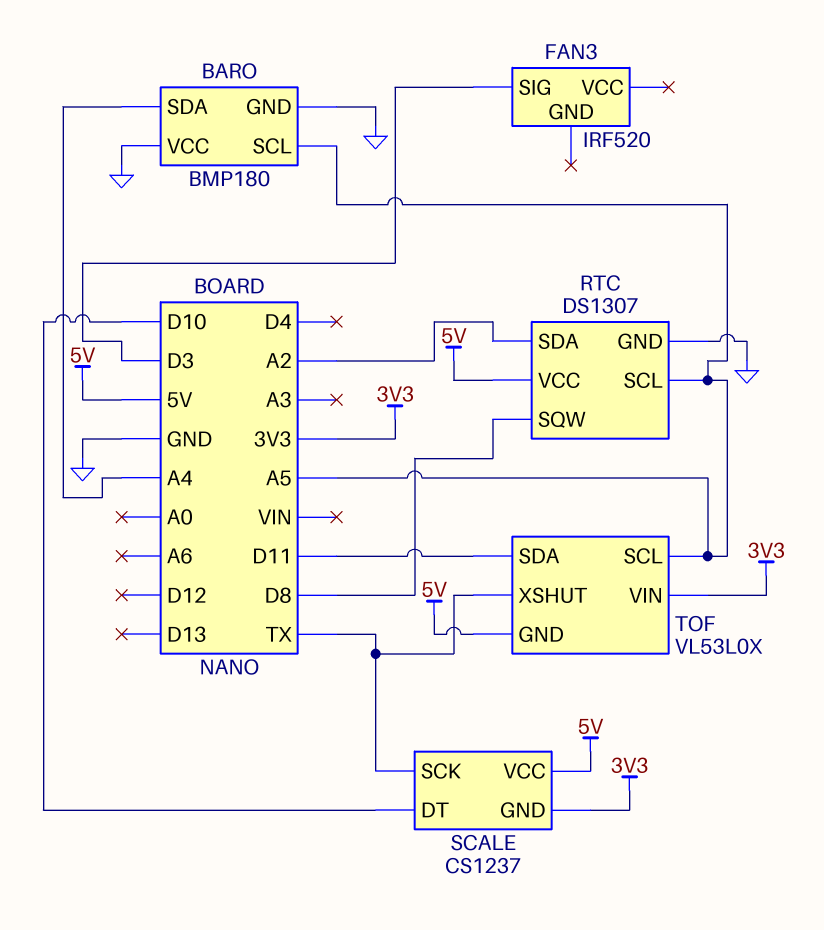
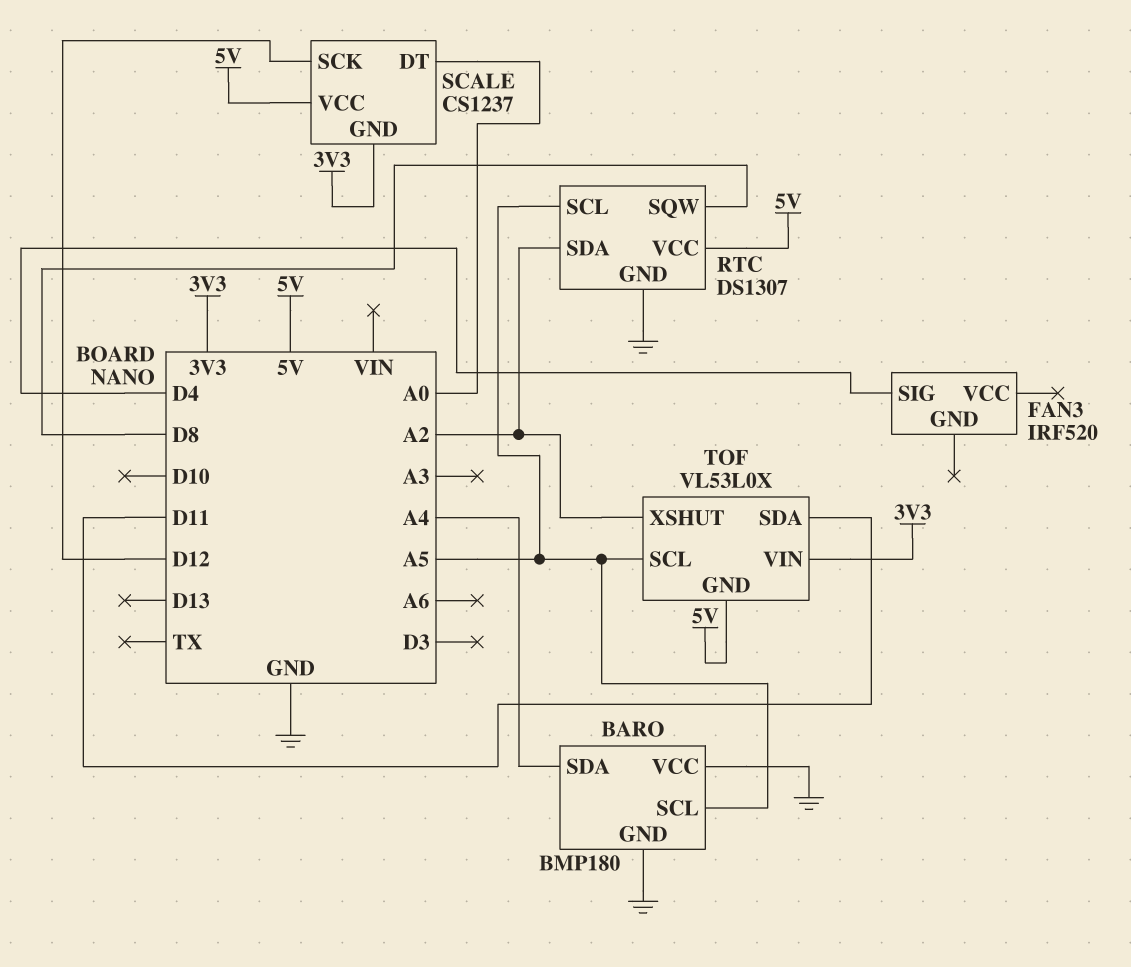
FAN3 pin SIG: D3 -> D4
SCALE pin DT: D10 -> A0
SCALE pin SCK: TX -> D12
TOF pin XSHUT: TX -> A2

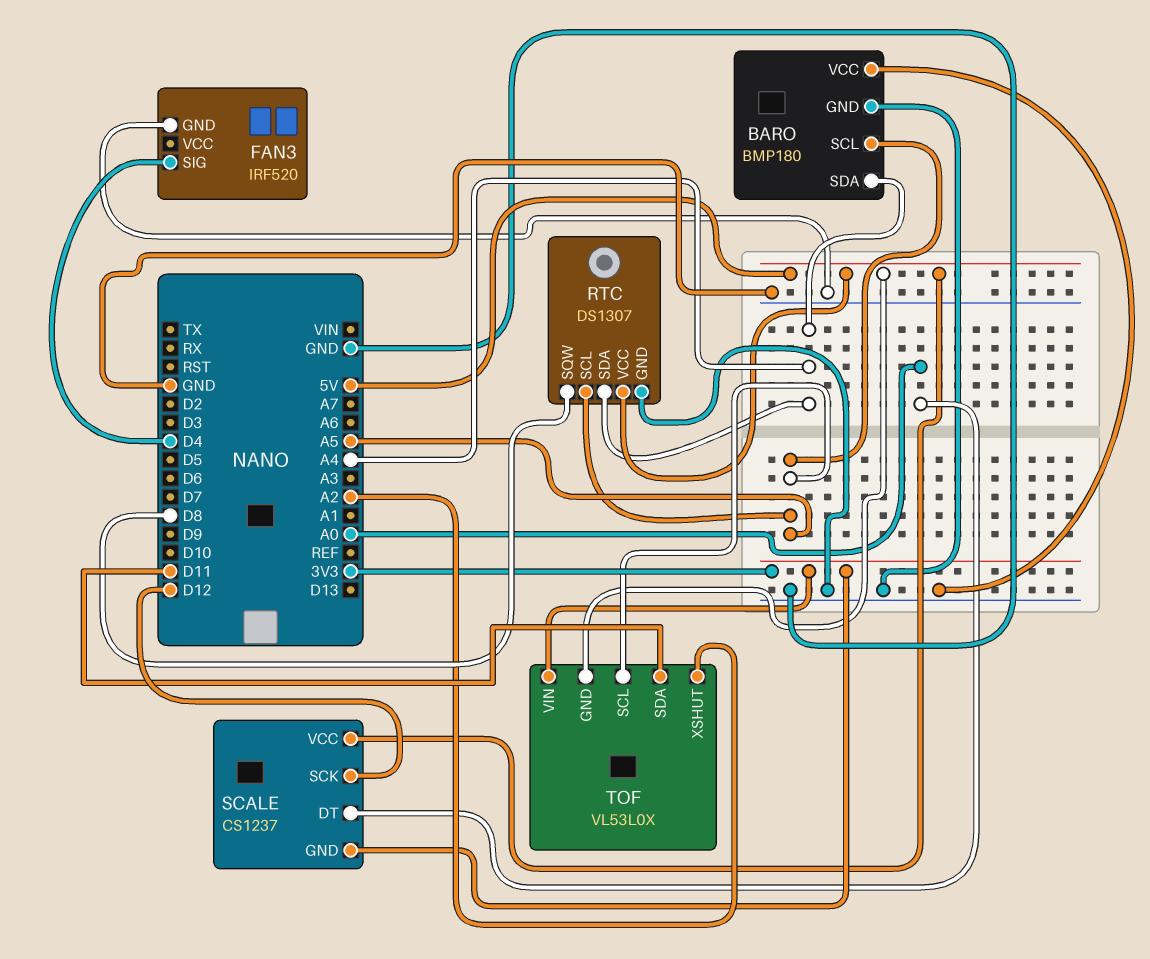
FAN3 pin GND: none -> GND
RTC pin SDA: A2 -> A4

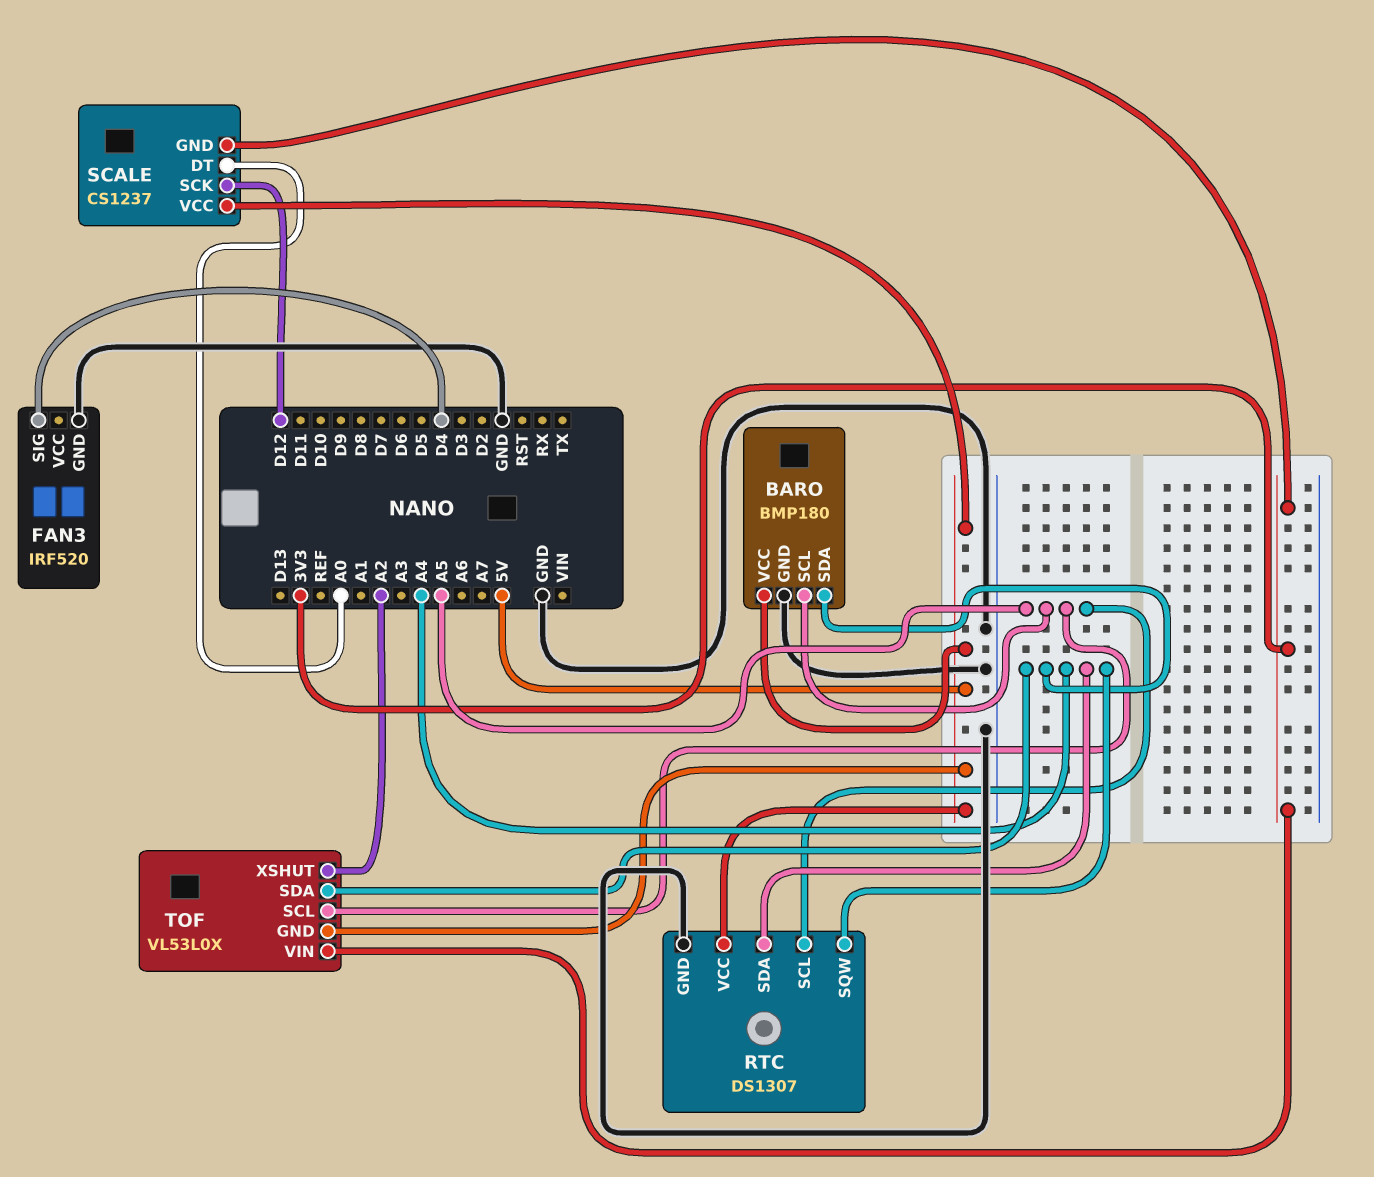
BARO pin VCC: GND -> 5V
RTC pin SQW: D8 -> A4
TOF pin SDA: D11 -> A4

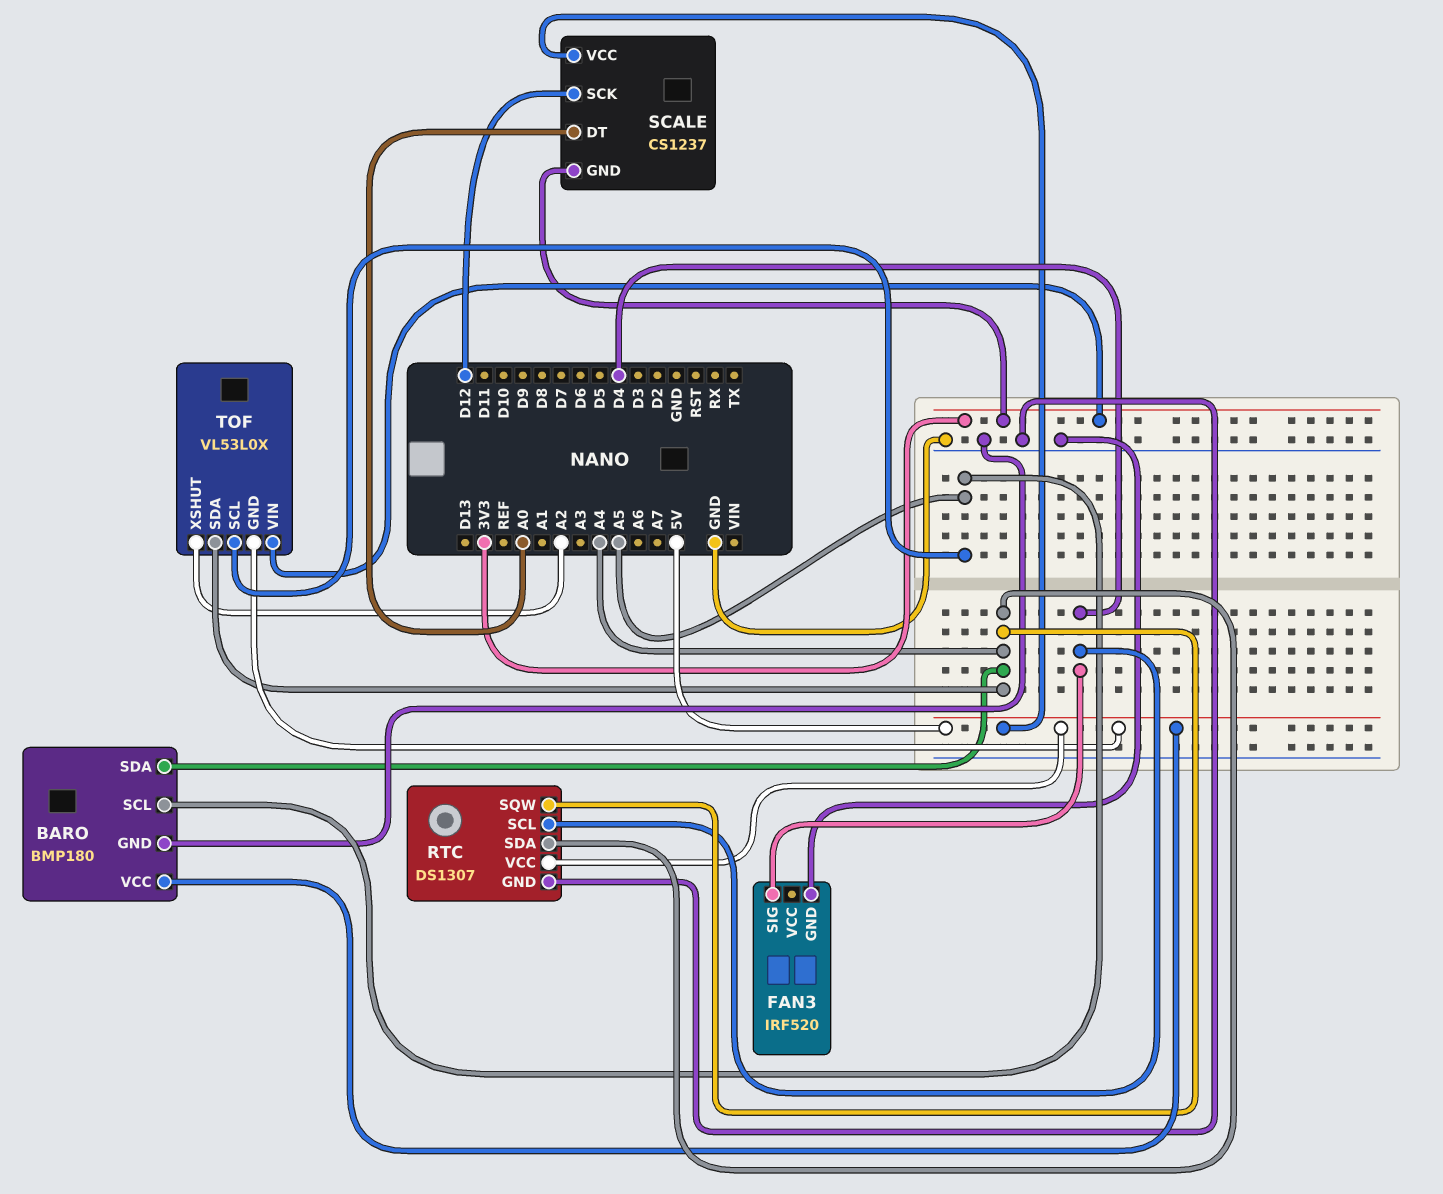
RTC pin SCL: A5 -> D4

